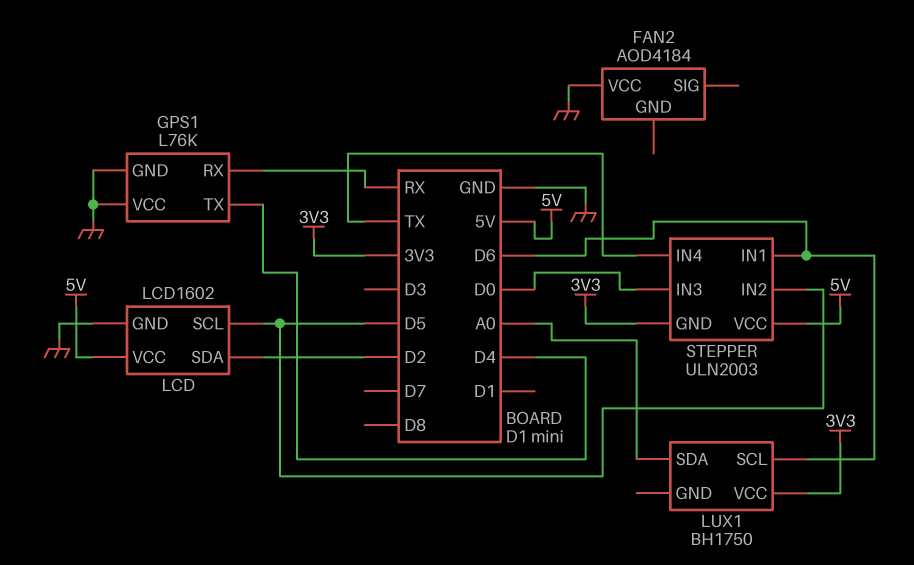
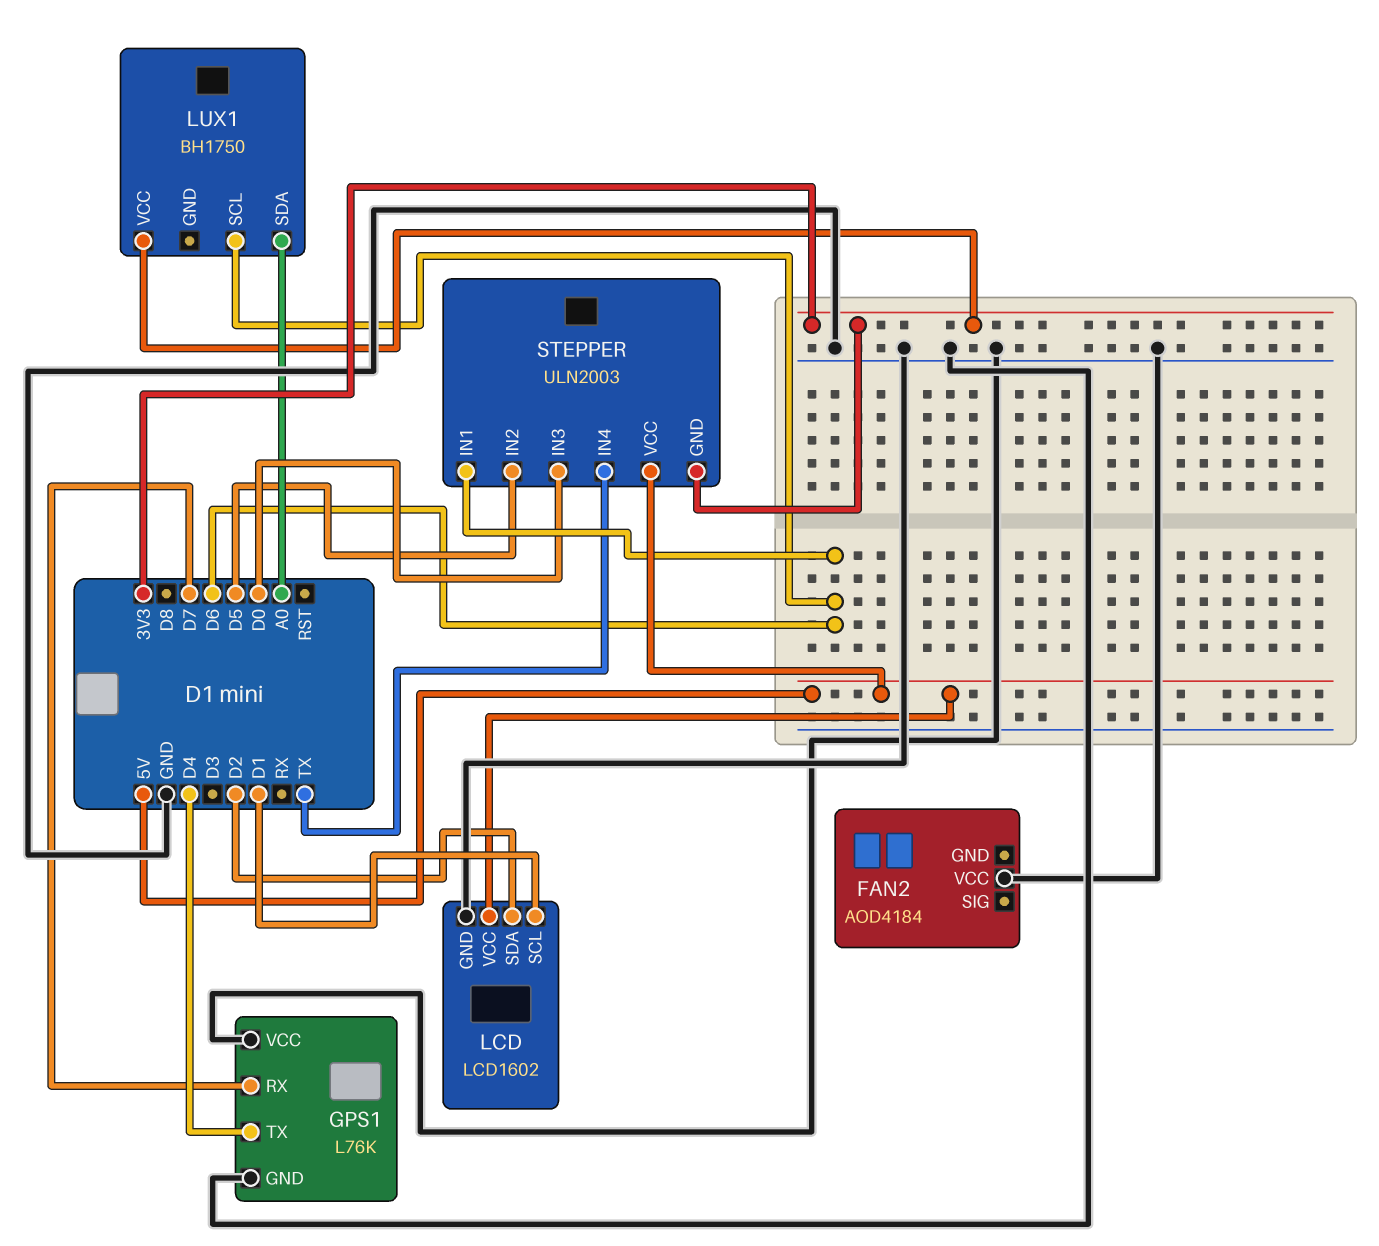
GPS1 pin RX: RX -> D7
LCD pin SCL: D5 -> D1

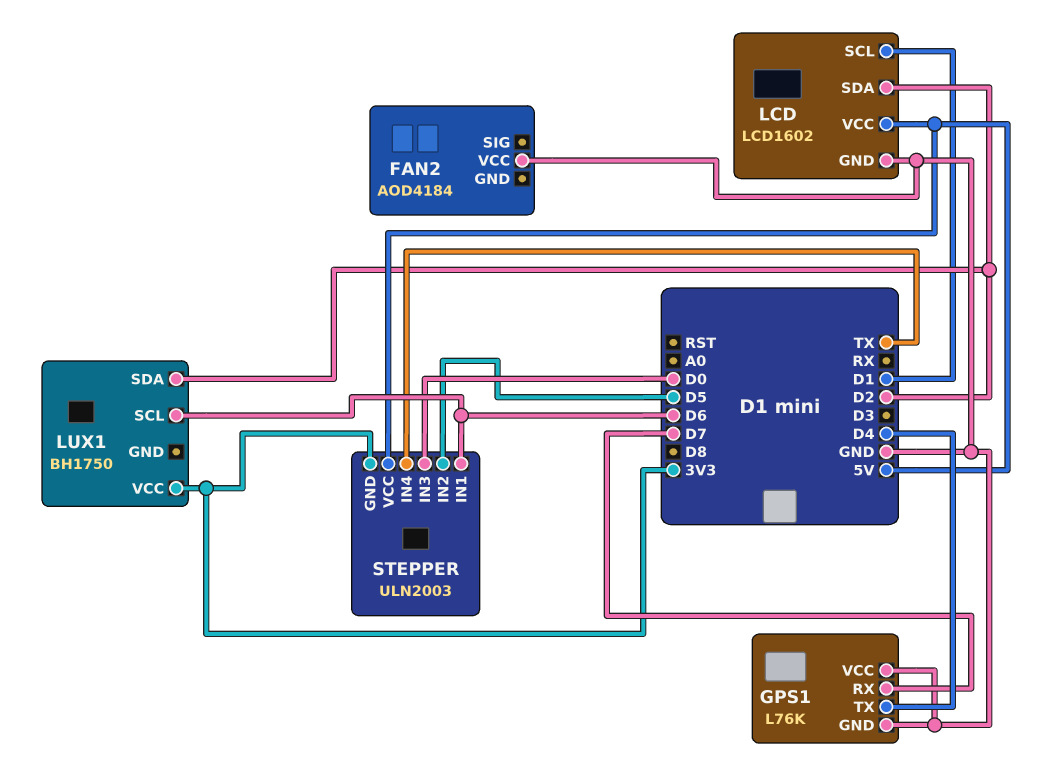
LUX1 pin SDA: A0 -> D2

